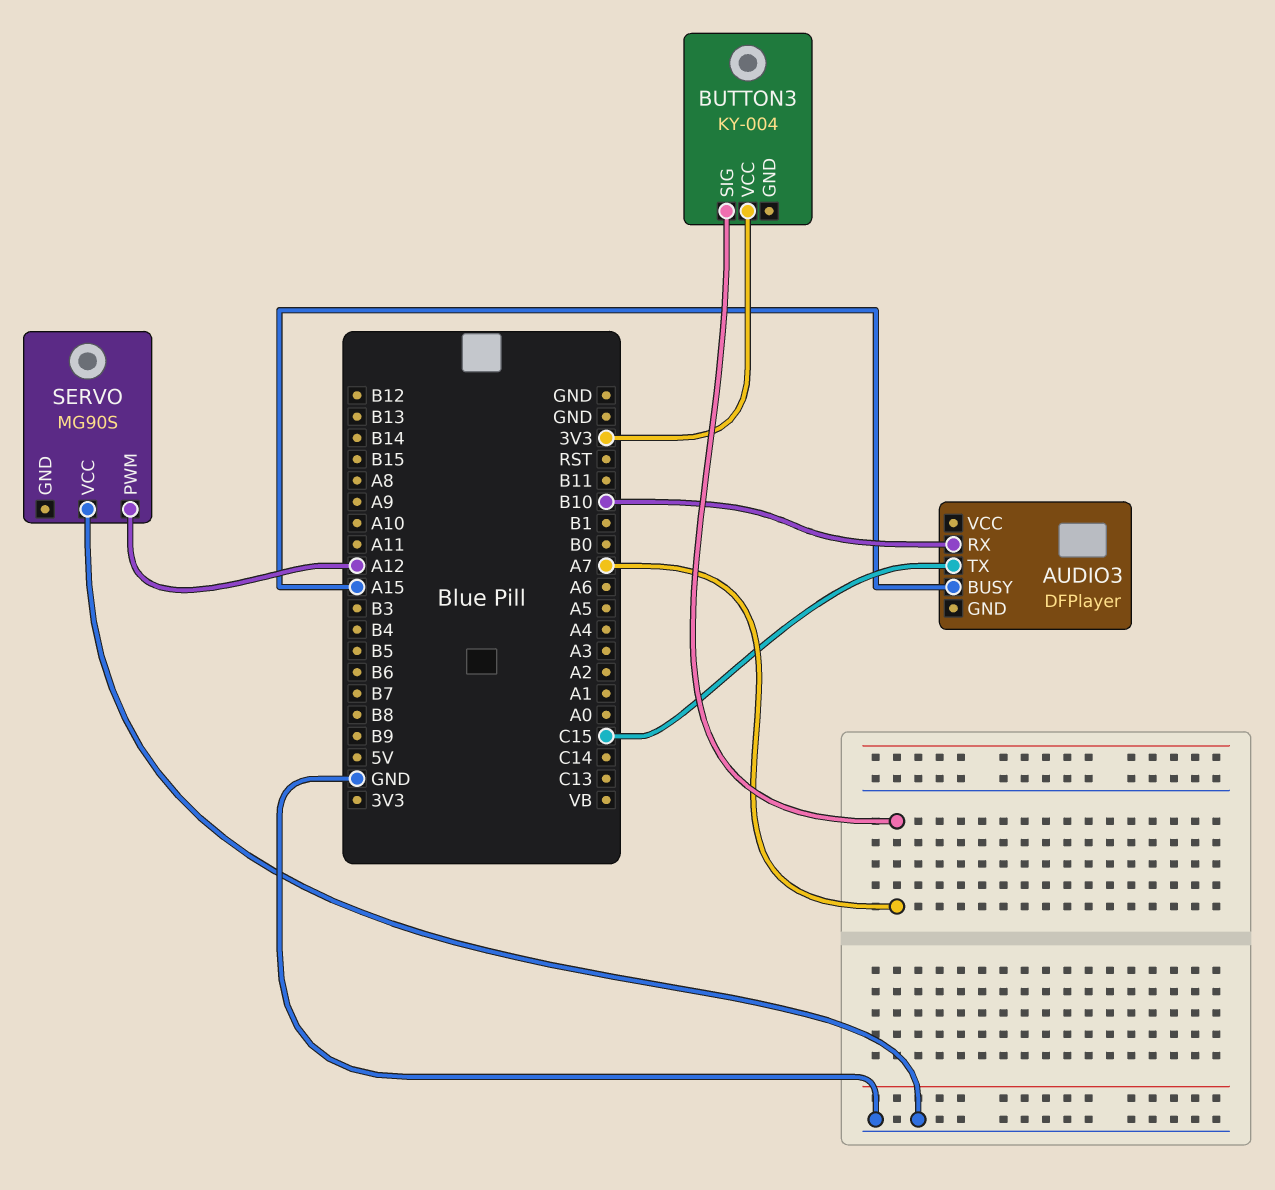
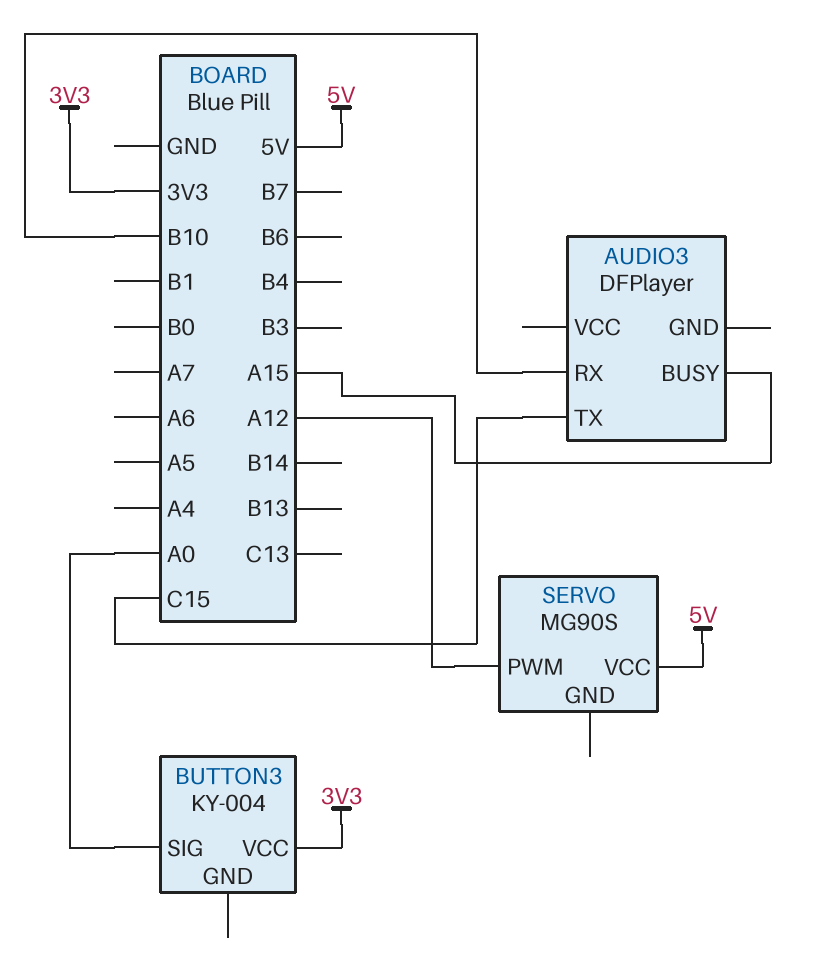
BUTTON3 pin SIG: A7 -> A0
SERVO pin VCC: GND -> 5V

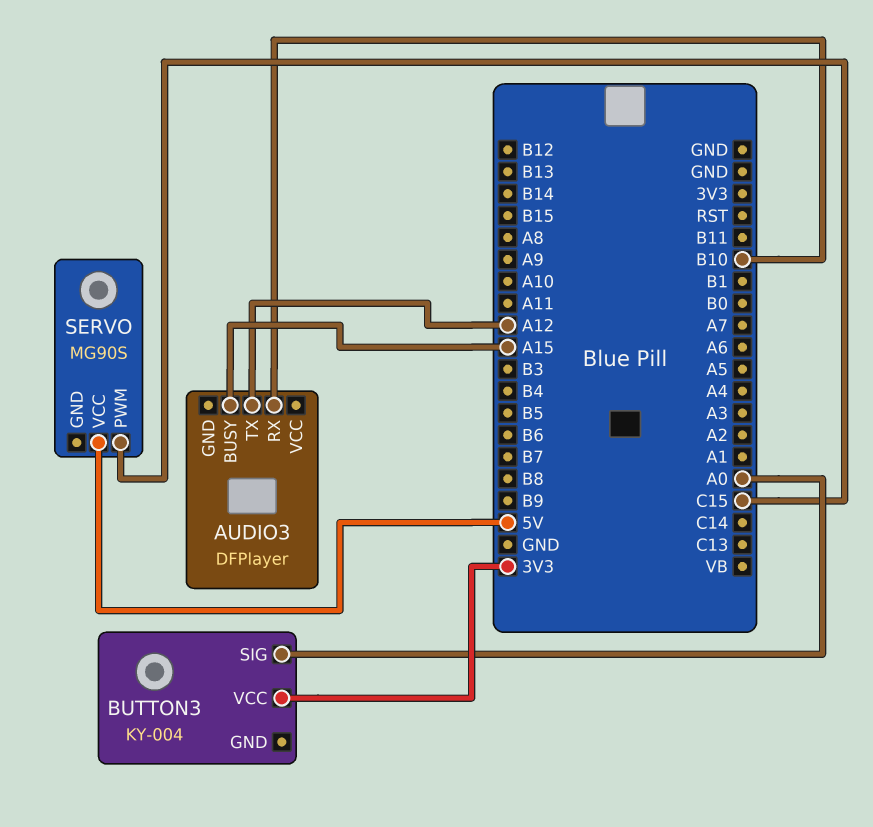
AUDIO3 pin TX: C15 -> A12
SERVO pin PWM: A12 -> C15

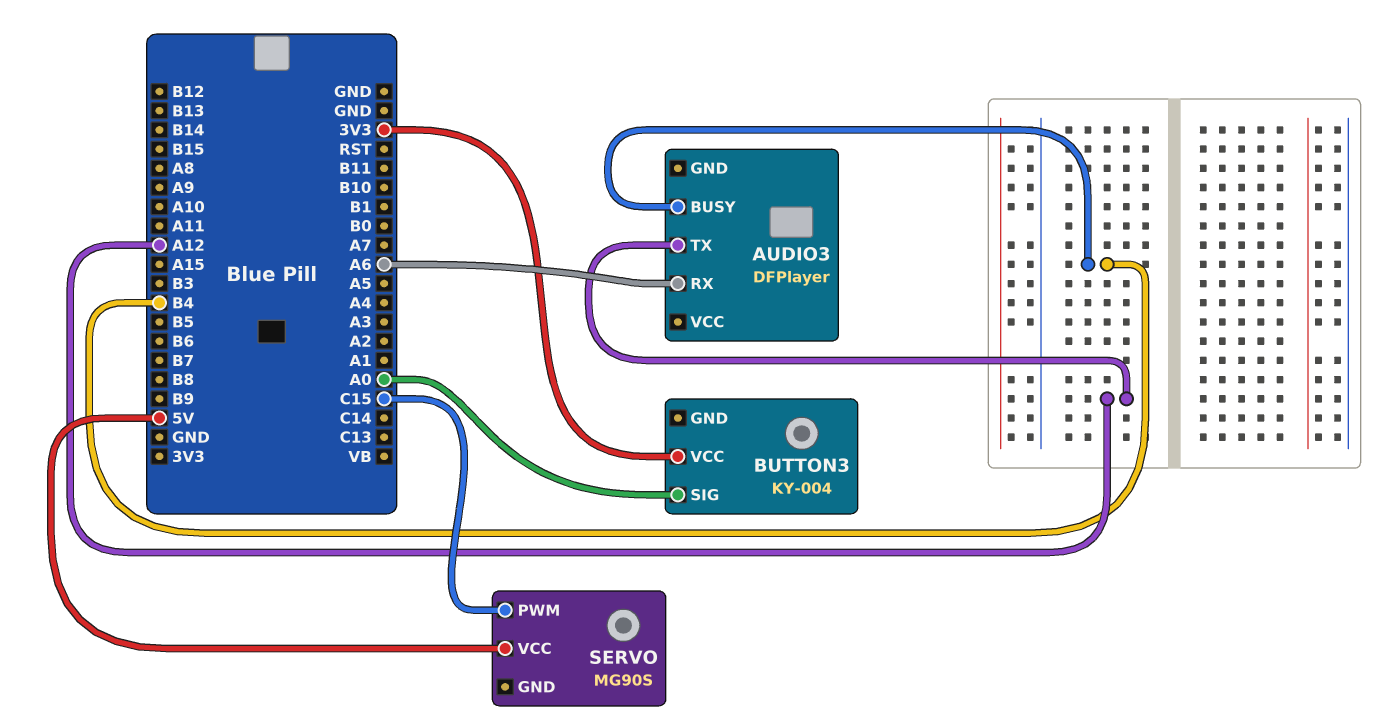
AUDIO3 pin BUSY: A15 -> B4
AUDIO3 pin RX: B10 -> A6

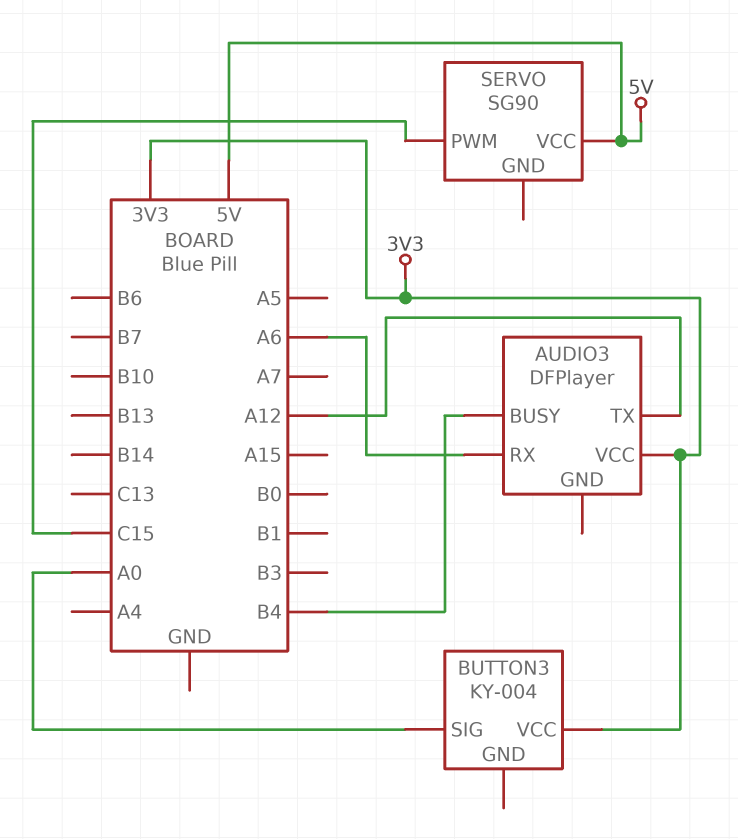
AUDIO3 pin VCC: none -> 3V3
SERVO: MG90S -> SG90

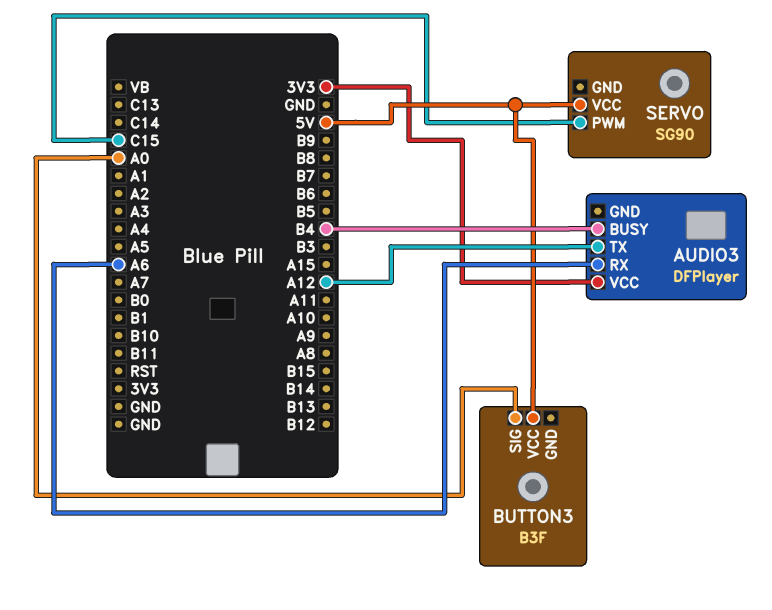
BUTTON3: KY-004 -> B3F
BUTTON3 pin VCC: 3V3 -> 5V

